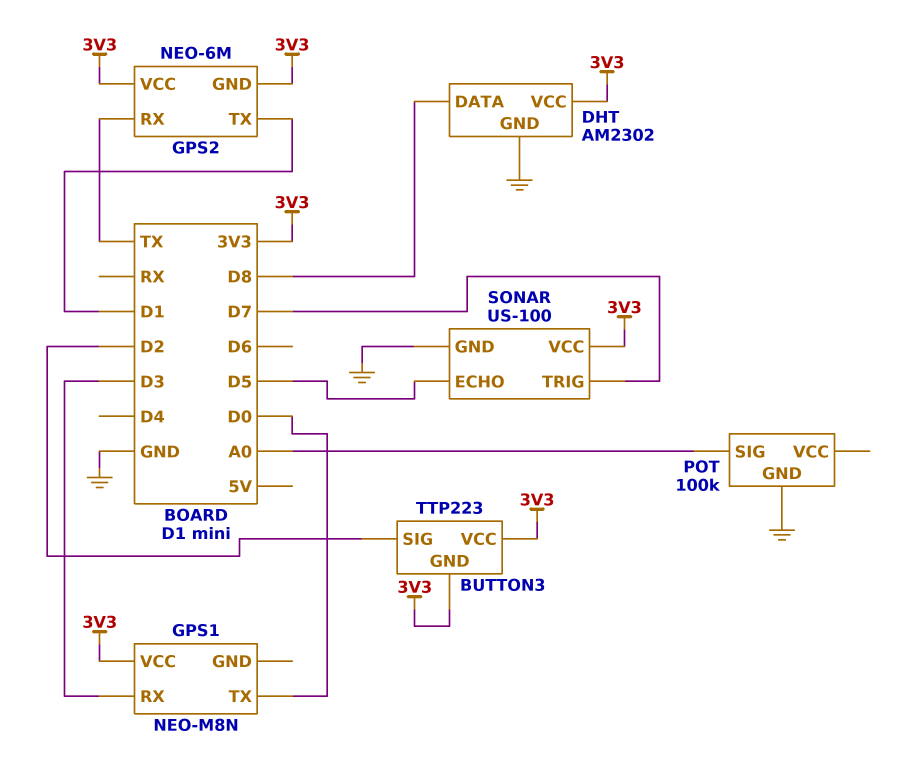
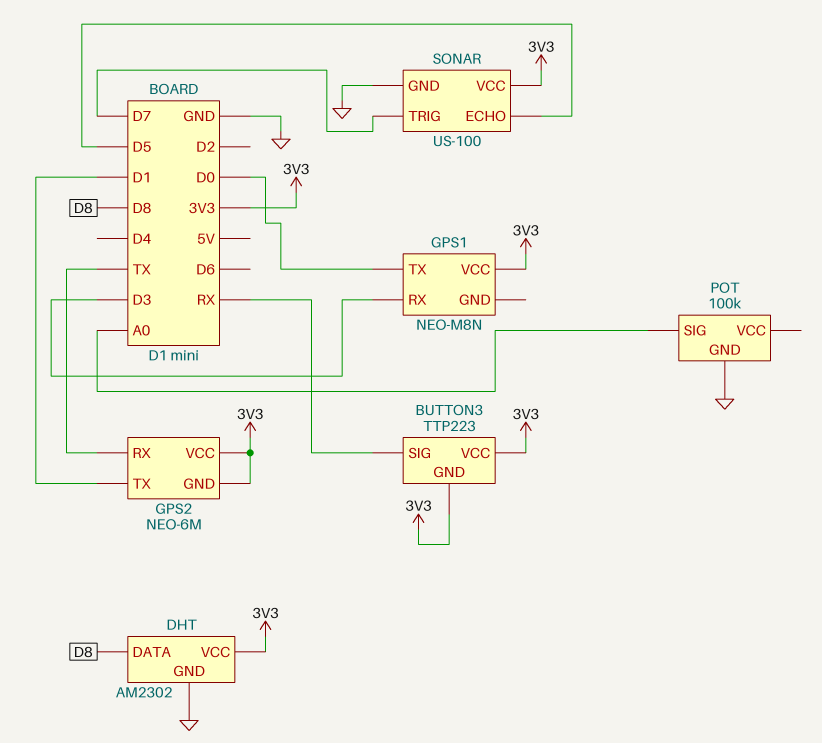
BUTTON3 pin SIG: D2 -> RX

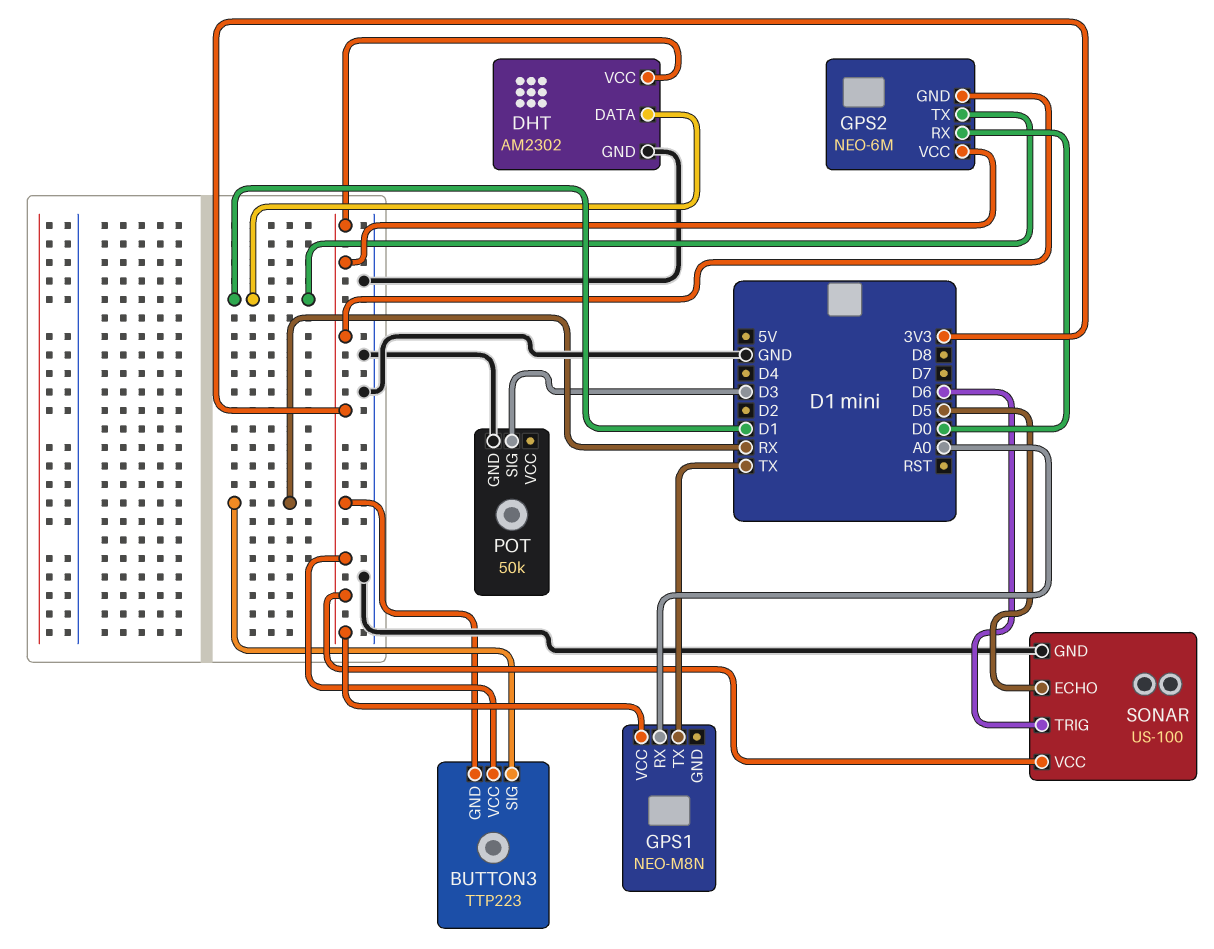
DHT pin DATA: D8 -> D1
GPS1 pin RX: D3 -> A0
GPS1 pin TX: D0 -> TX
GPS2 pin RX: TX -> D0
POT: 100k -> 50k
POT pin SIG: A0 -> D3
SONAR pin TRIG: D7 -> D6

